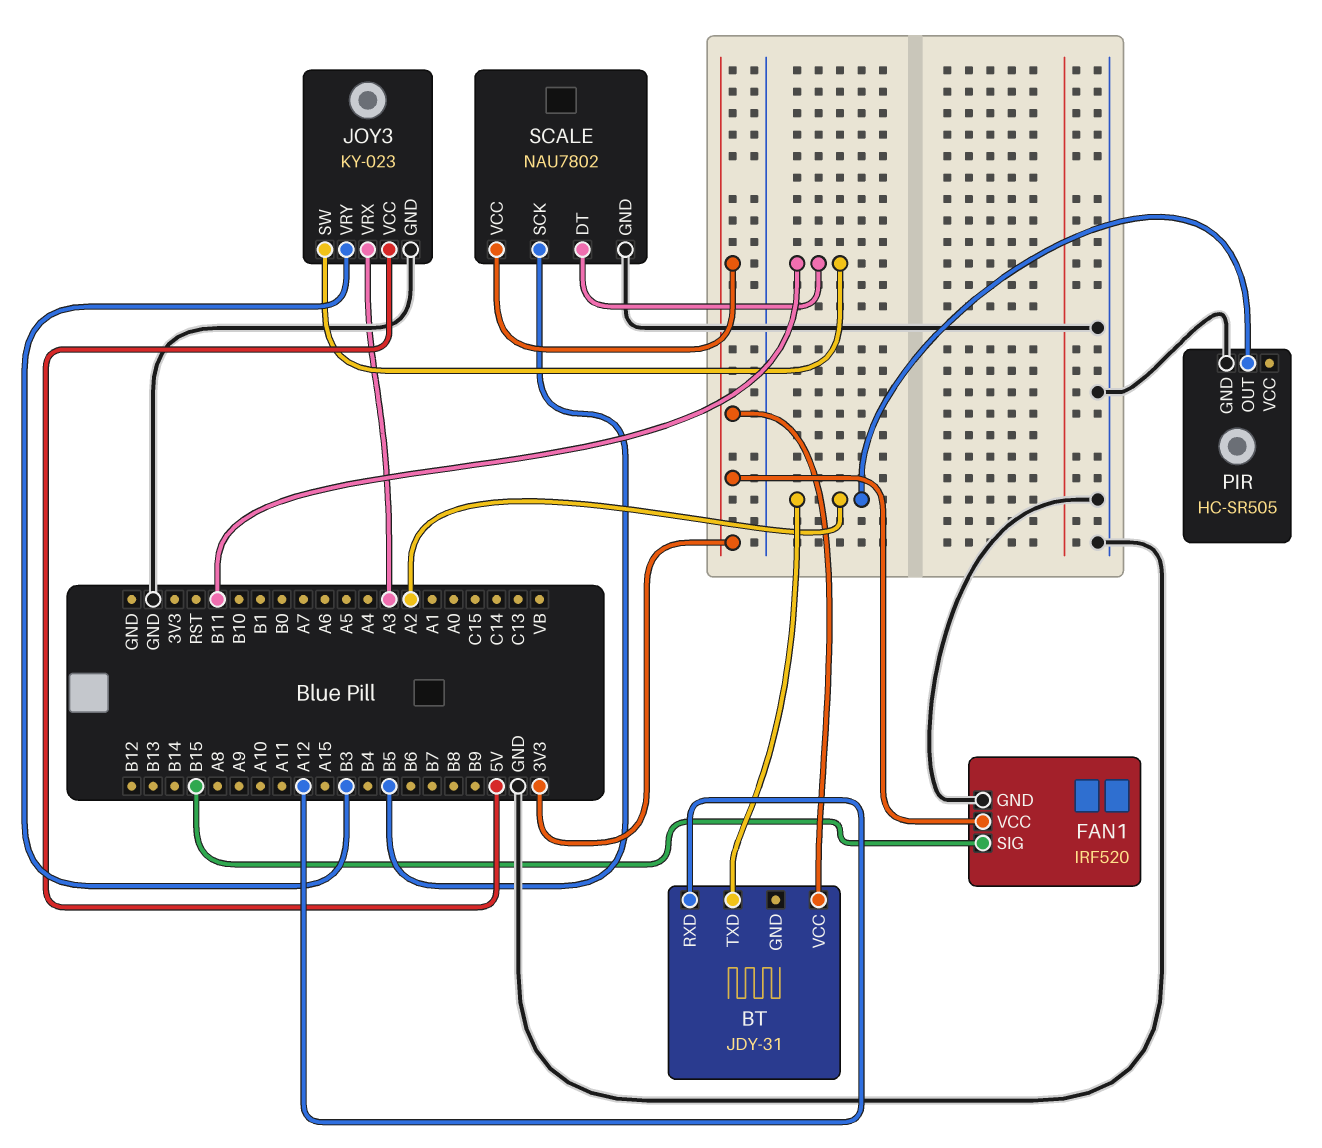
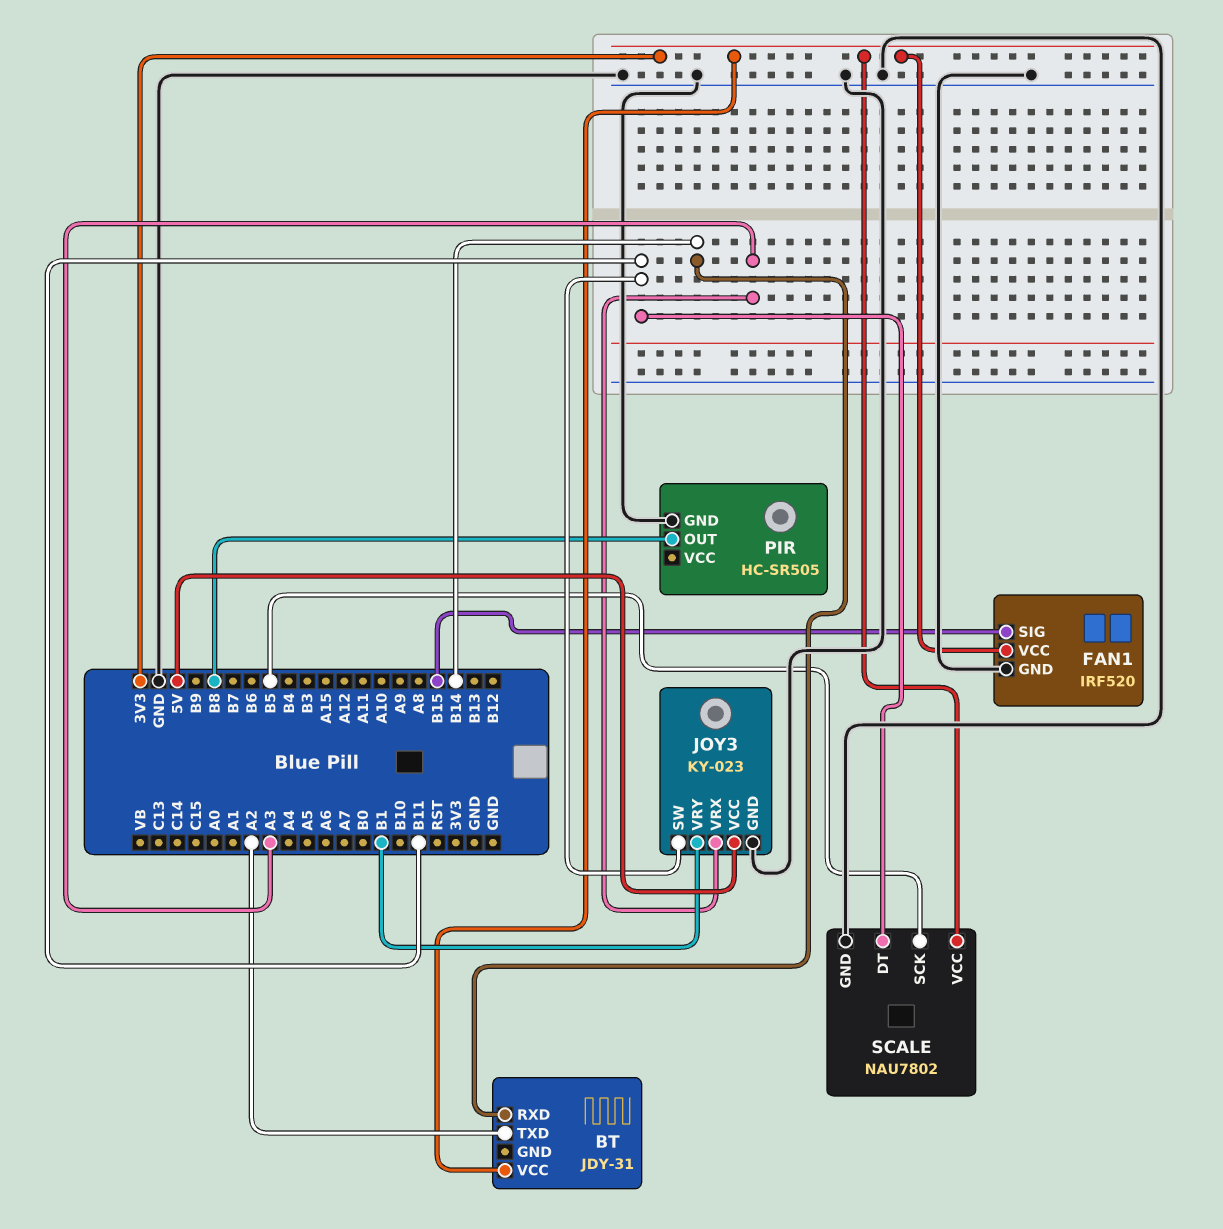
BT pin RXD: A12 -> B14
JOY3 pin VRY: B3 -> B1
PIR pin OUT: A2 -> B8

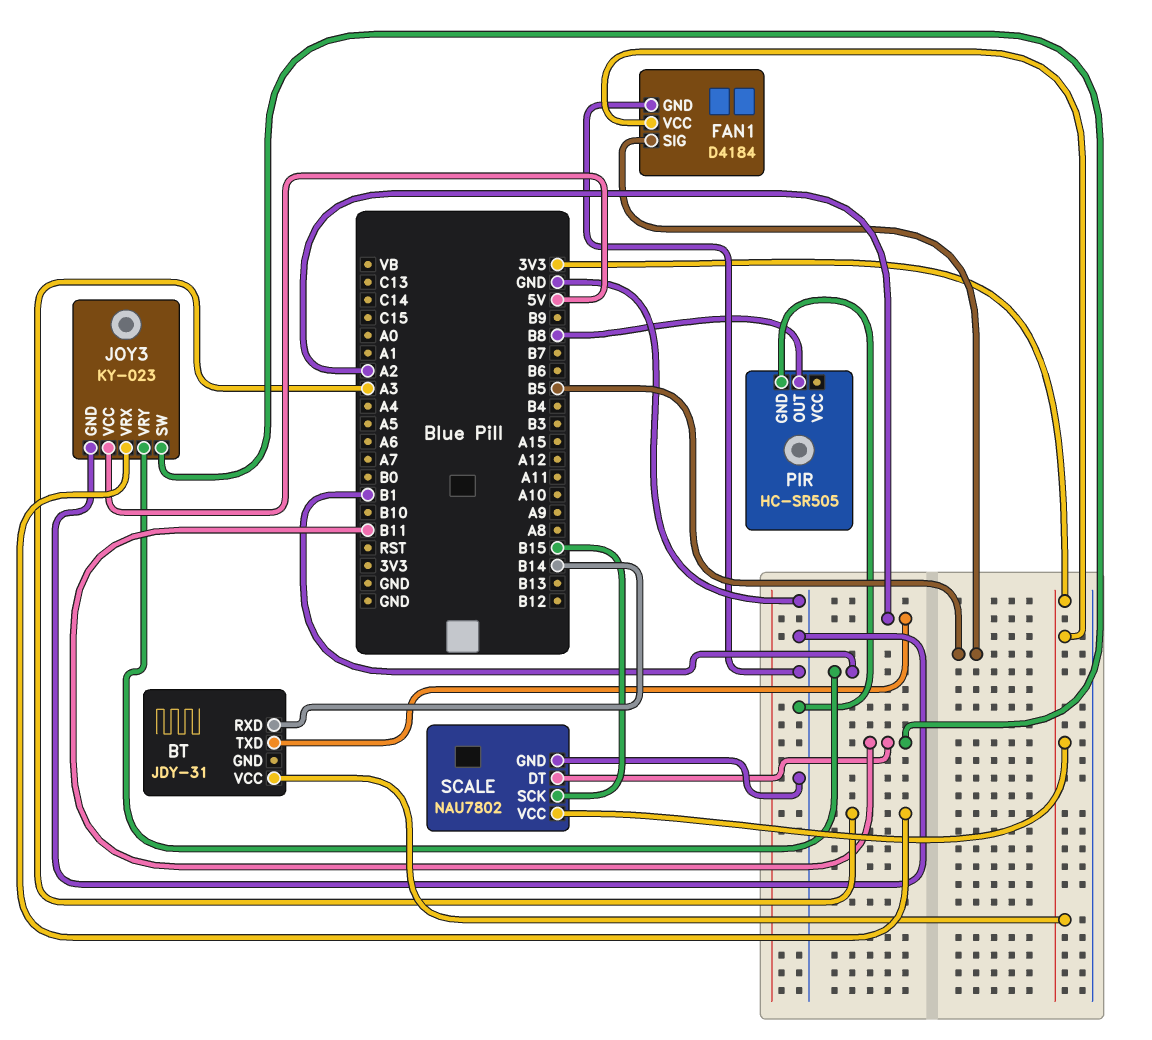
FAN1: IRF520 -> D4184
FAN1 pin SIG: B15 -> B5
SCALE pin SCK: B5 -> B15

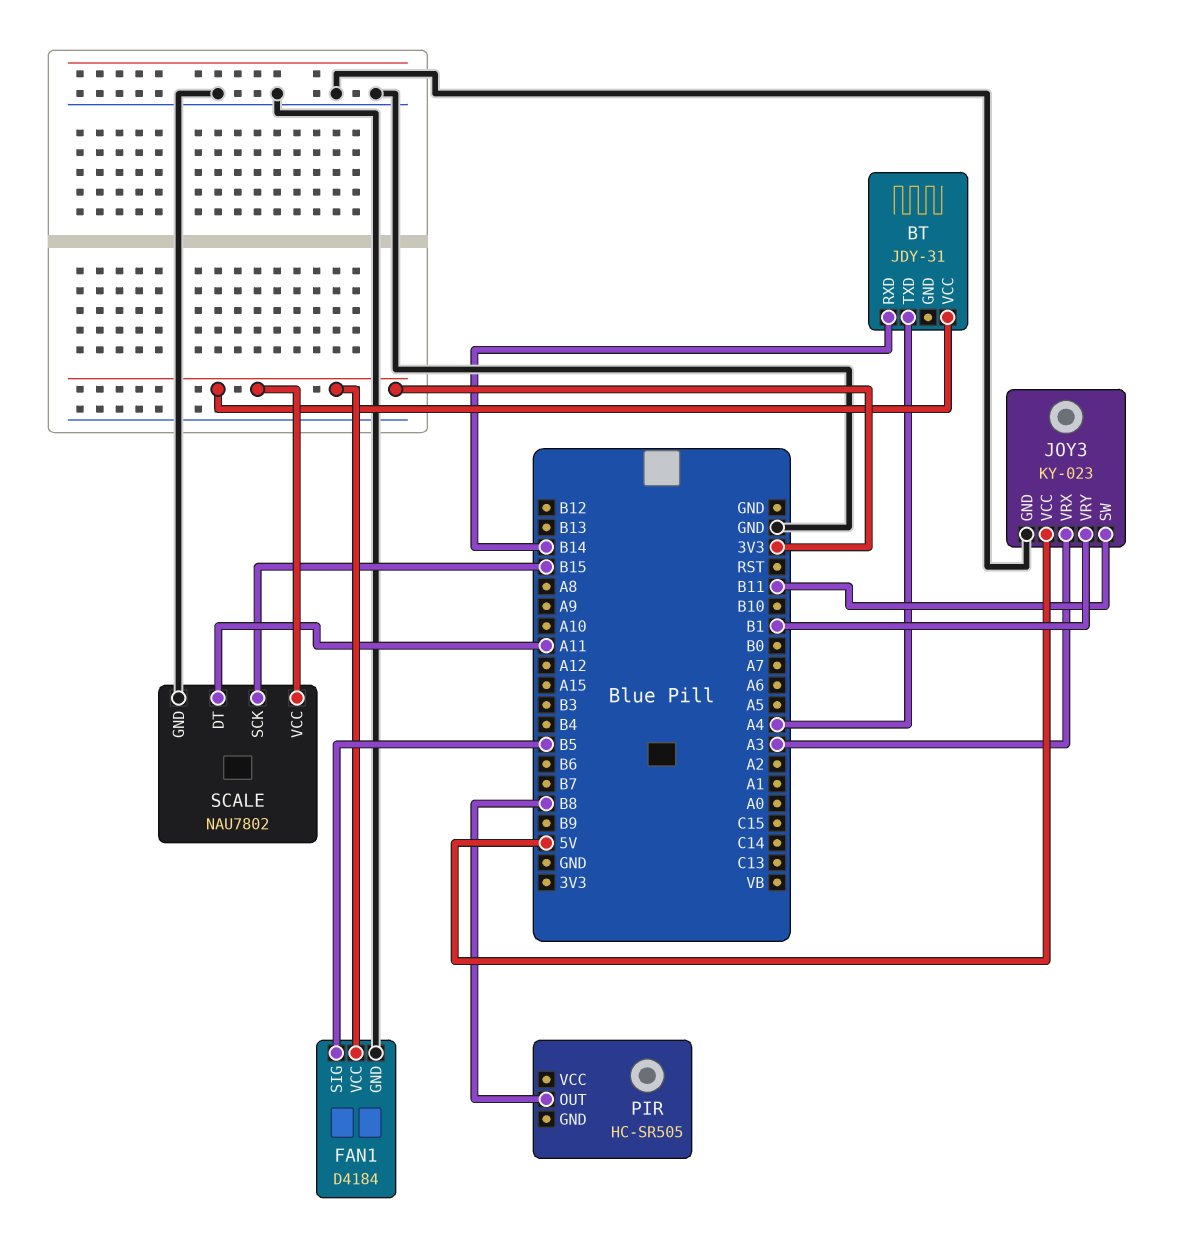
BT pin TXD: A2 -> A4
PIR pin GND: GND -> none
SCALE pin DT: B11 -> A11

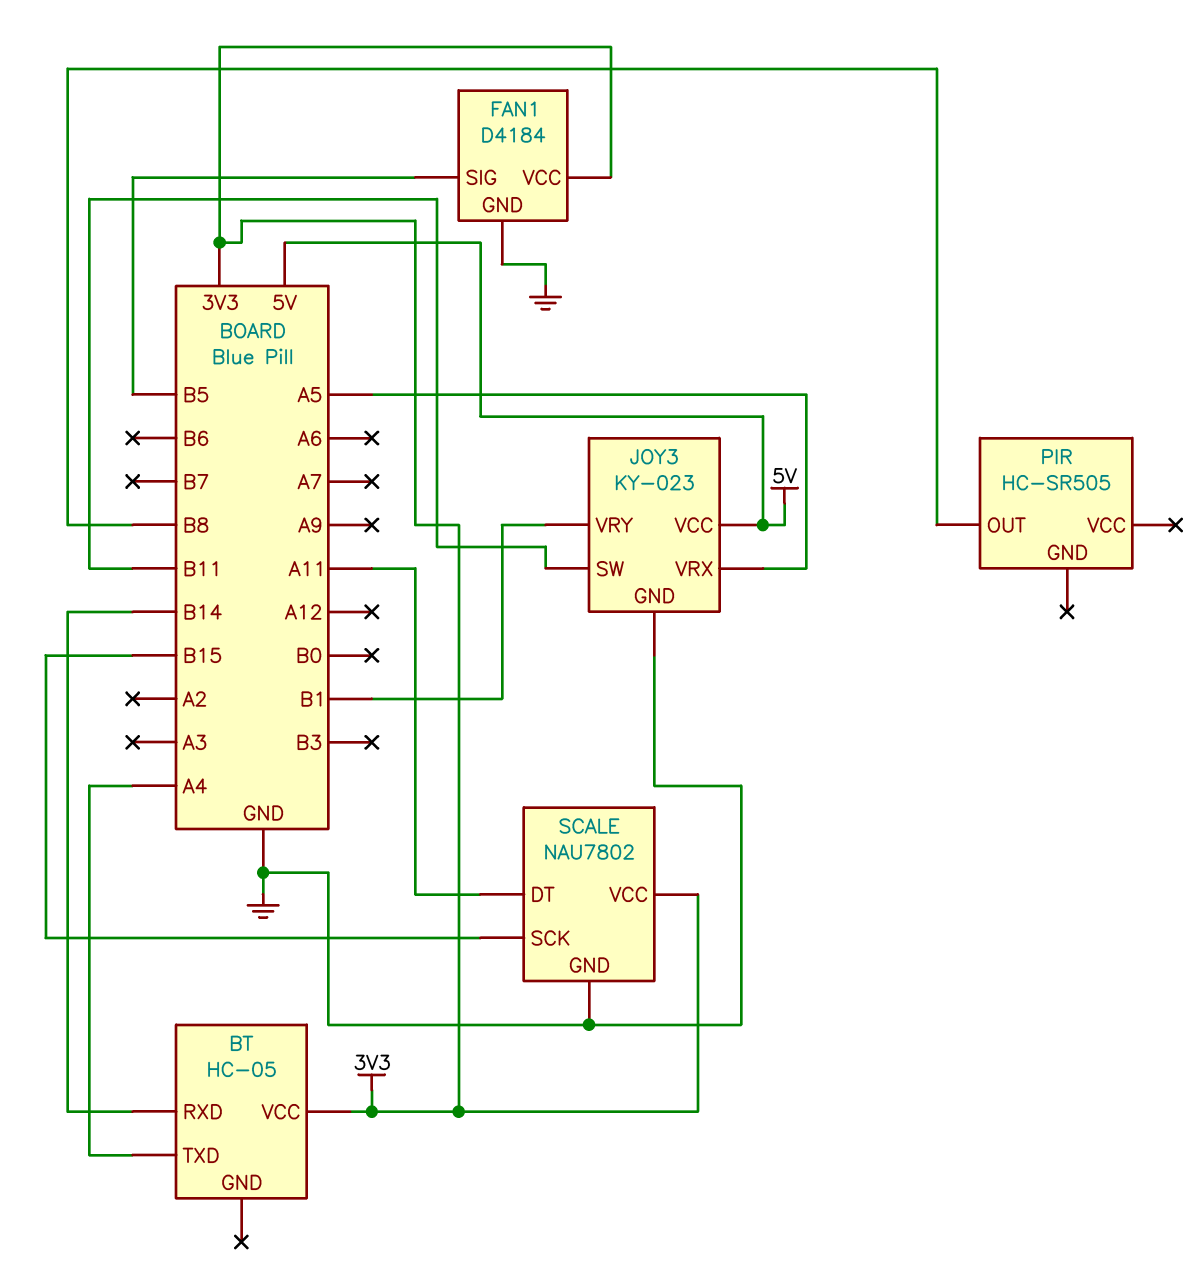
BT: JDY-31 -> HC-05
JOY3 pin VRX: A3 -> A5

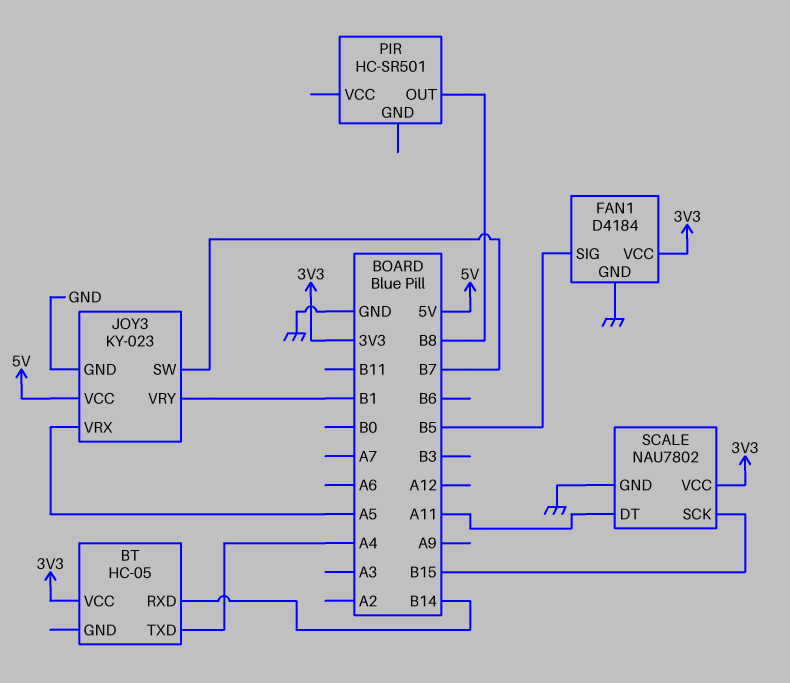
JOY3 pin SW: B11 -> B7
PIR: HC-SR505 -> HC-SR501

